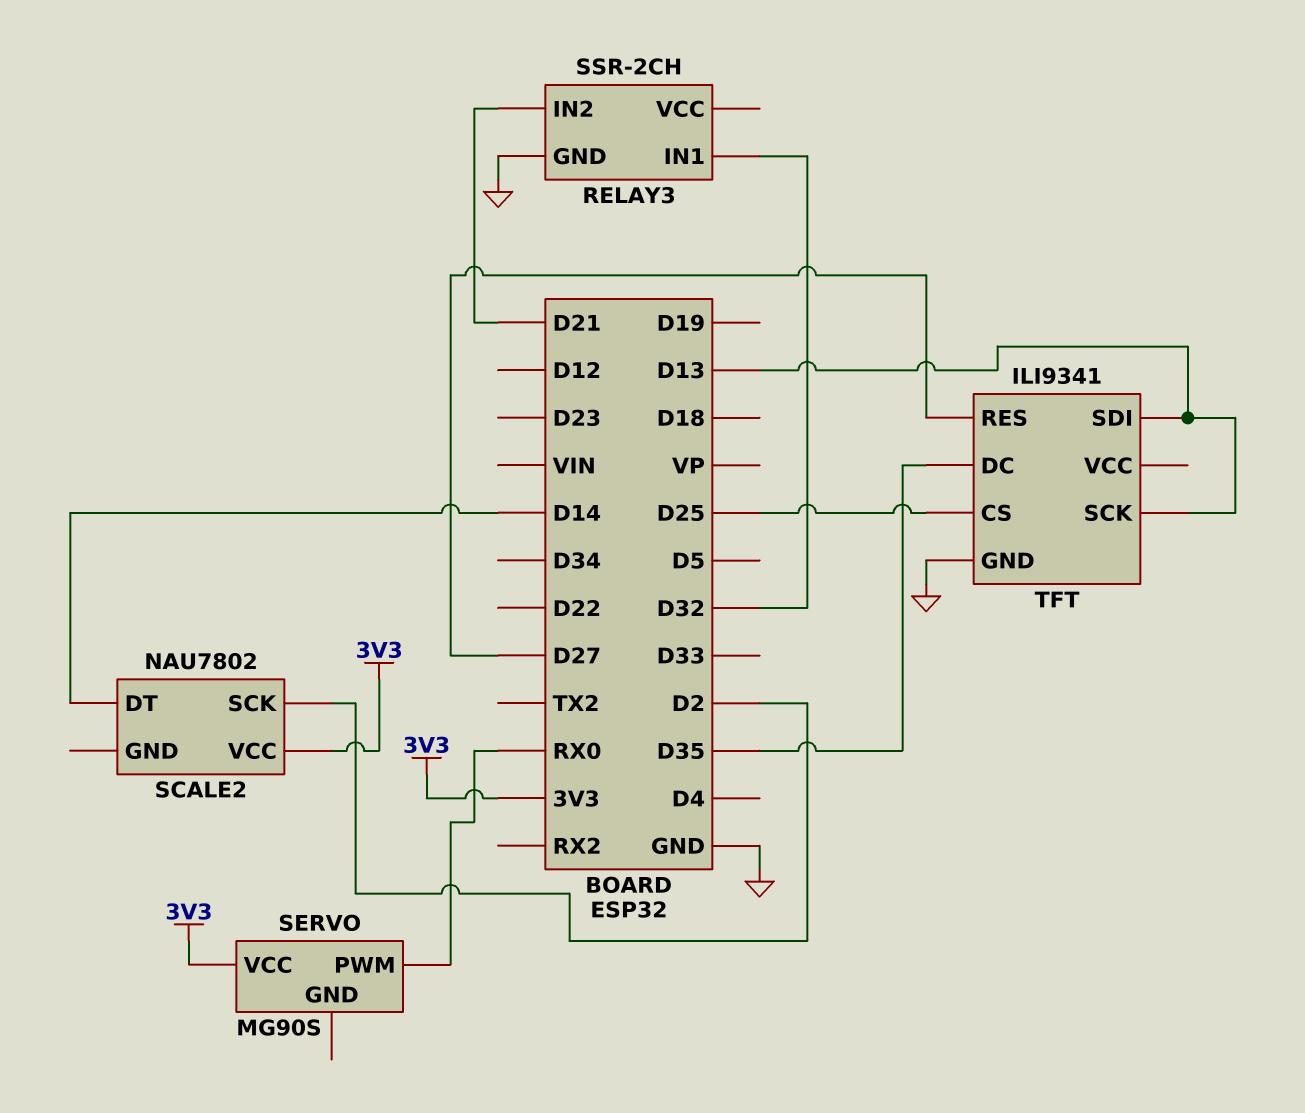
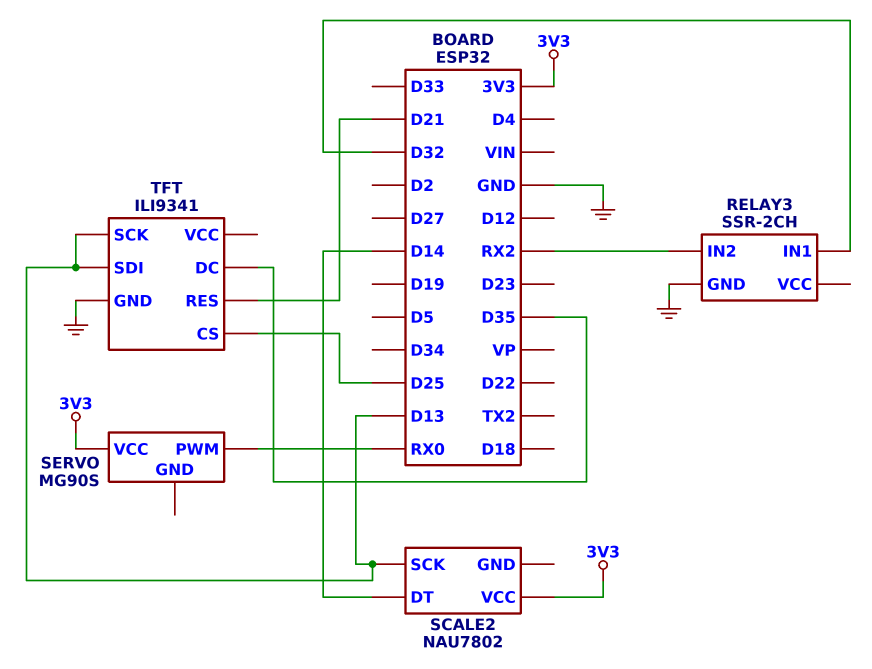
RELAY3 pin IN2: D21 -> RX2
SCALE2 pin SCK: D2 -> D13
TFT pin RES: D27 -> D21

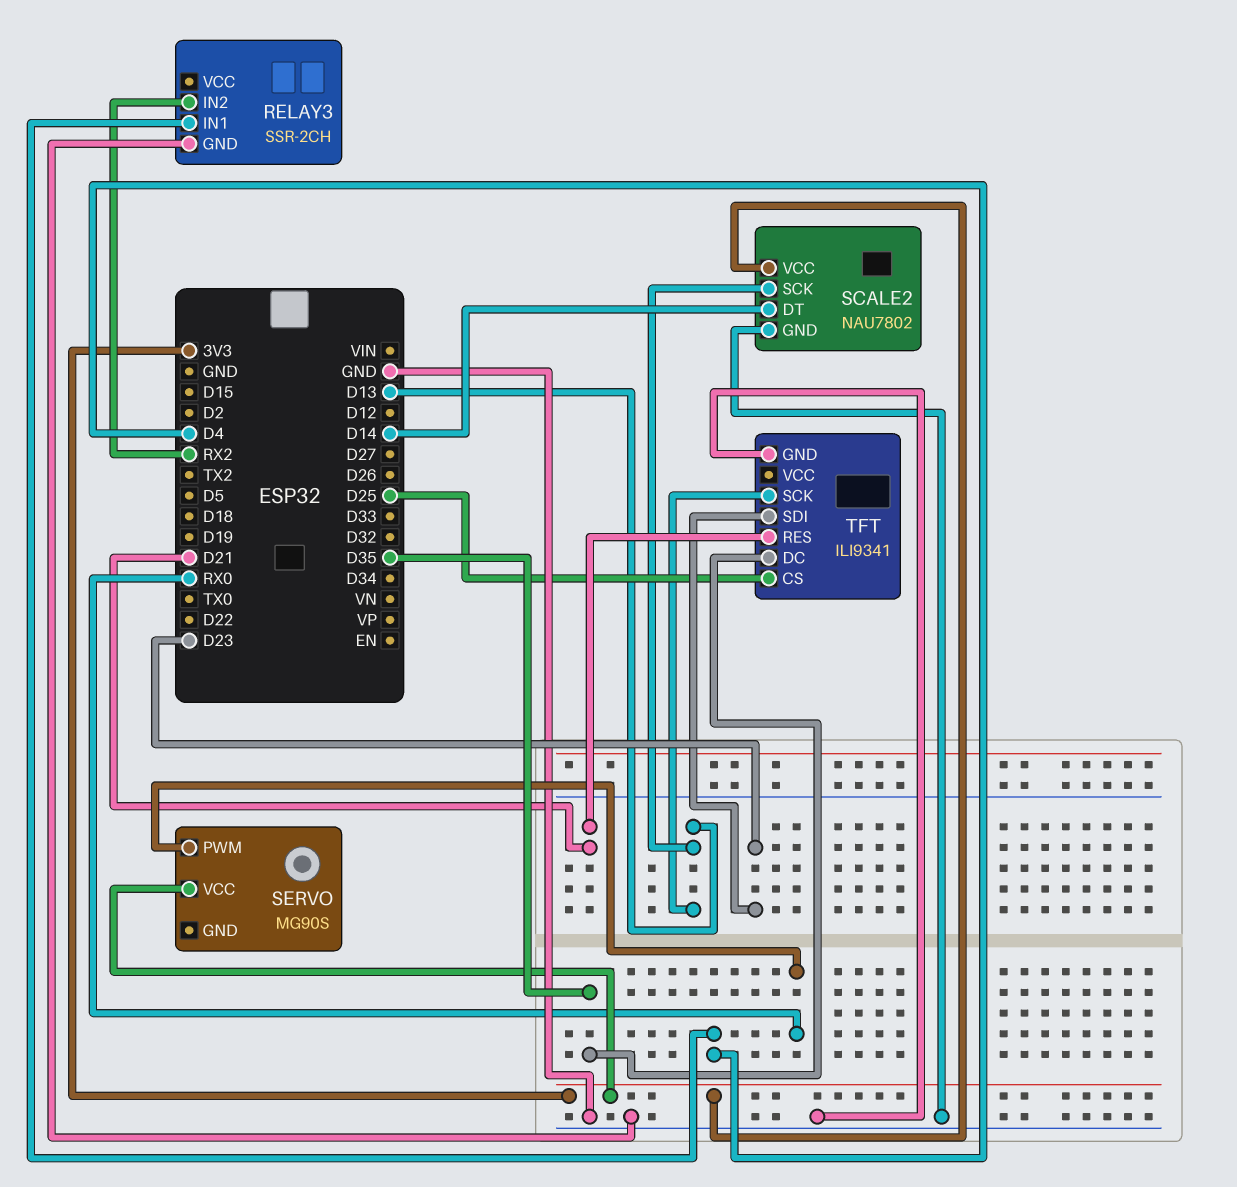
RELAY3 pin IN1: D32 -> D4
SCALE2 pin GND: none -> GND
TFT pin SDI: D13 -> D23

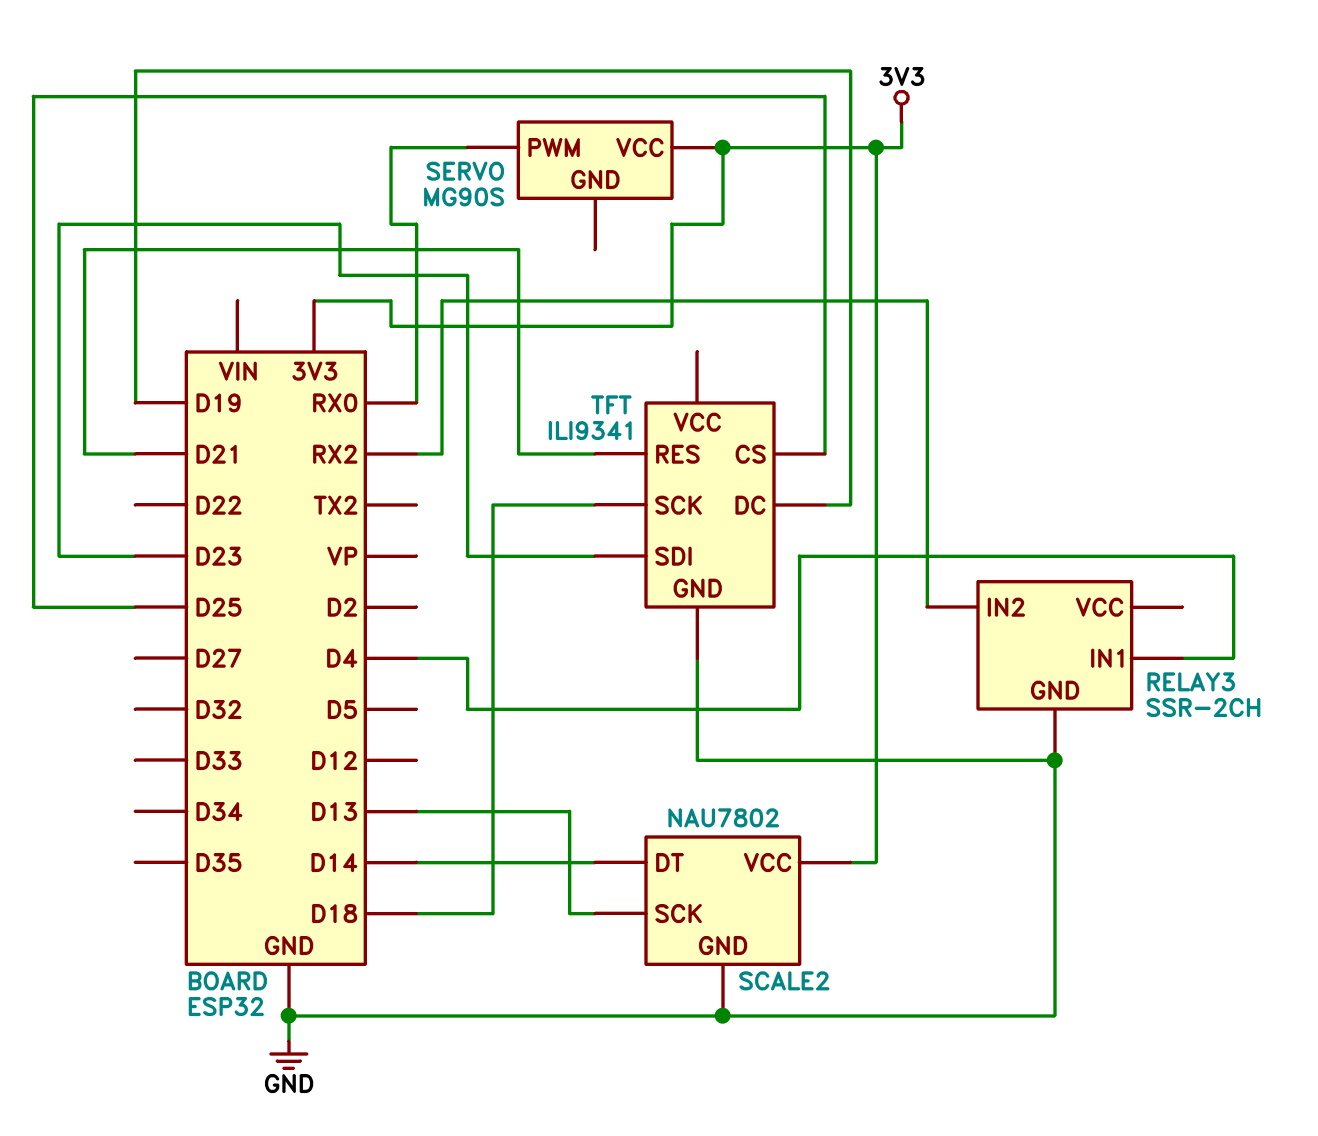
TFT pin DC: D35 -> D19
TFT pin SCK: D13 -> D18

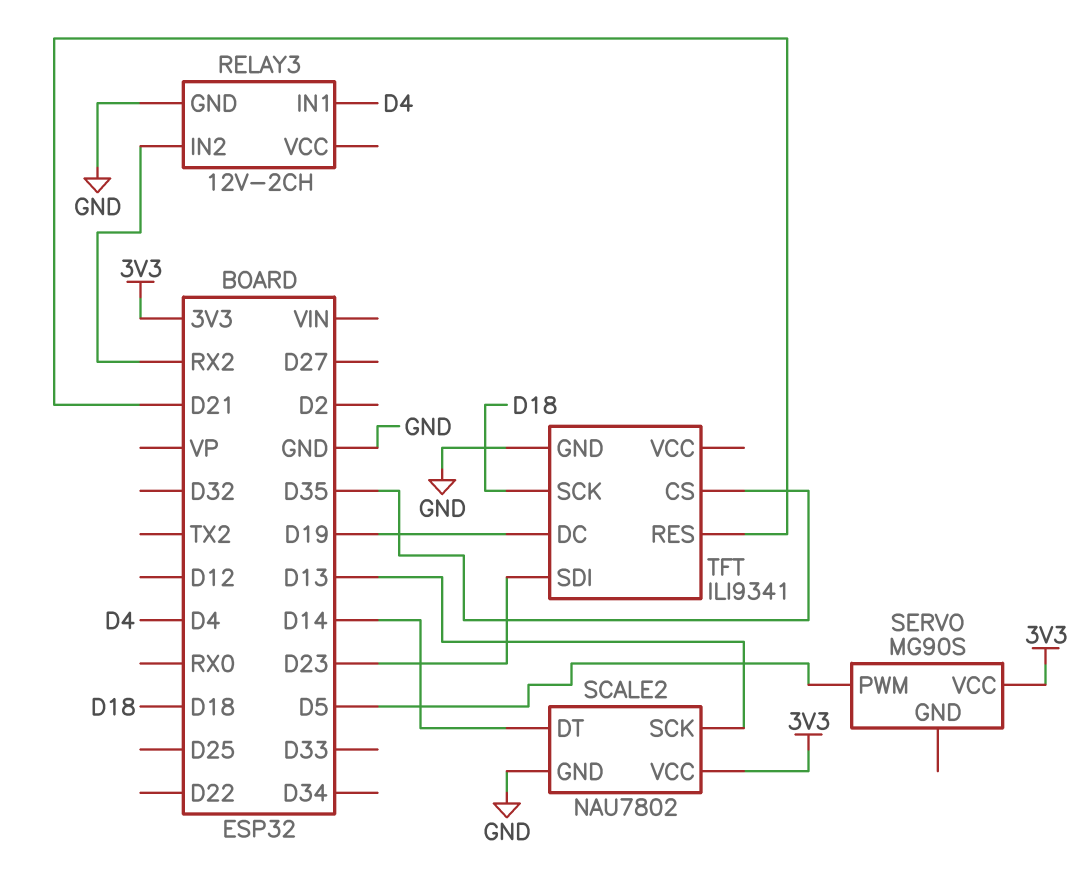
RELAY3: SSR-2CH -> 12V-2CH
SERVO pin PWM: RX0 -> D5
TFT pin CS: D25 -> D35

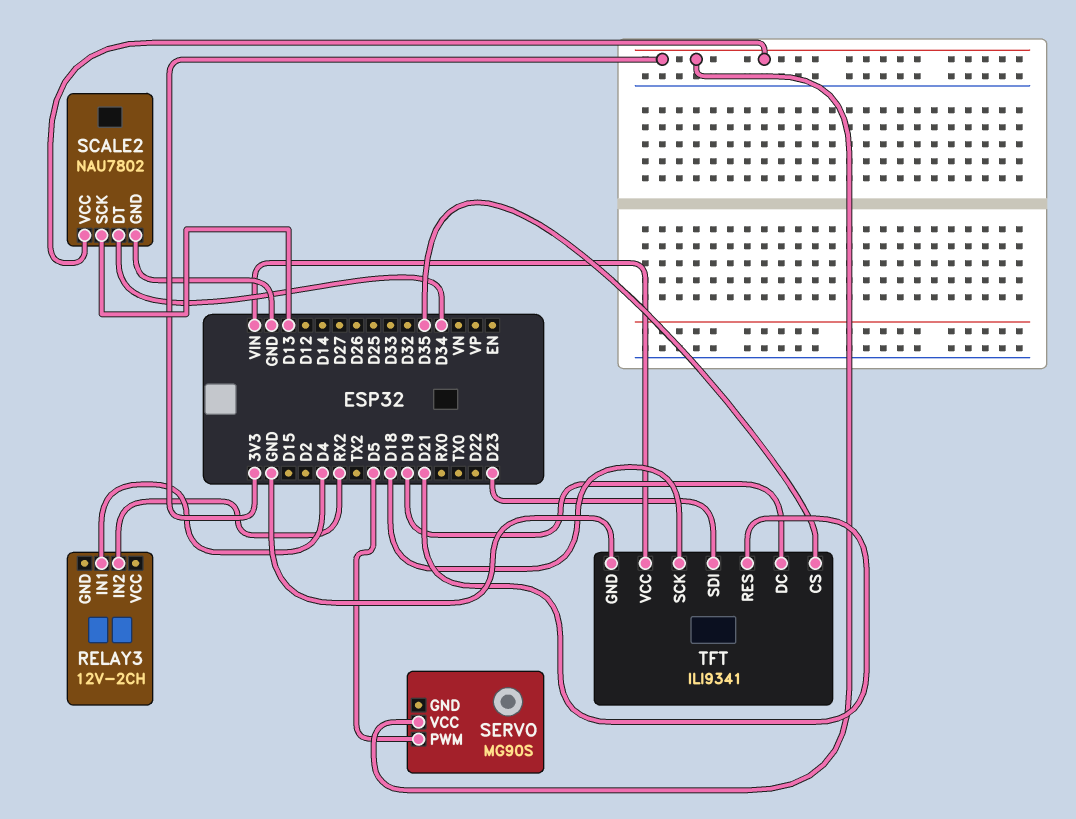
RELAY3 pin GND: GND -> none
SCALE2 pin DT: D14 -> D34
TFT pin VCC: none -> VIN

